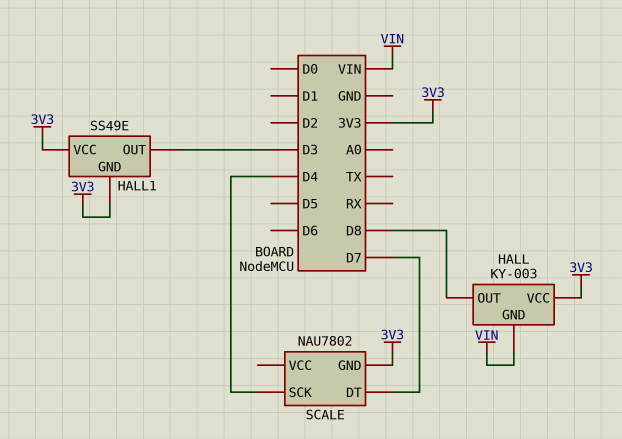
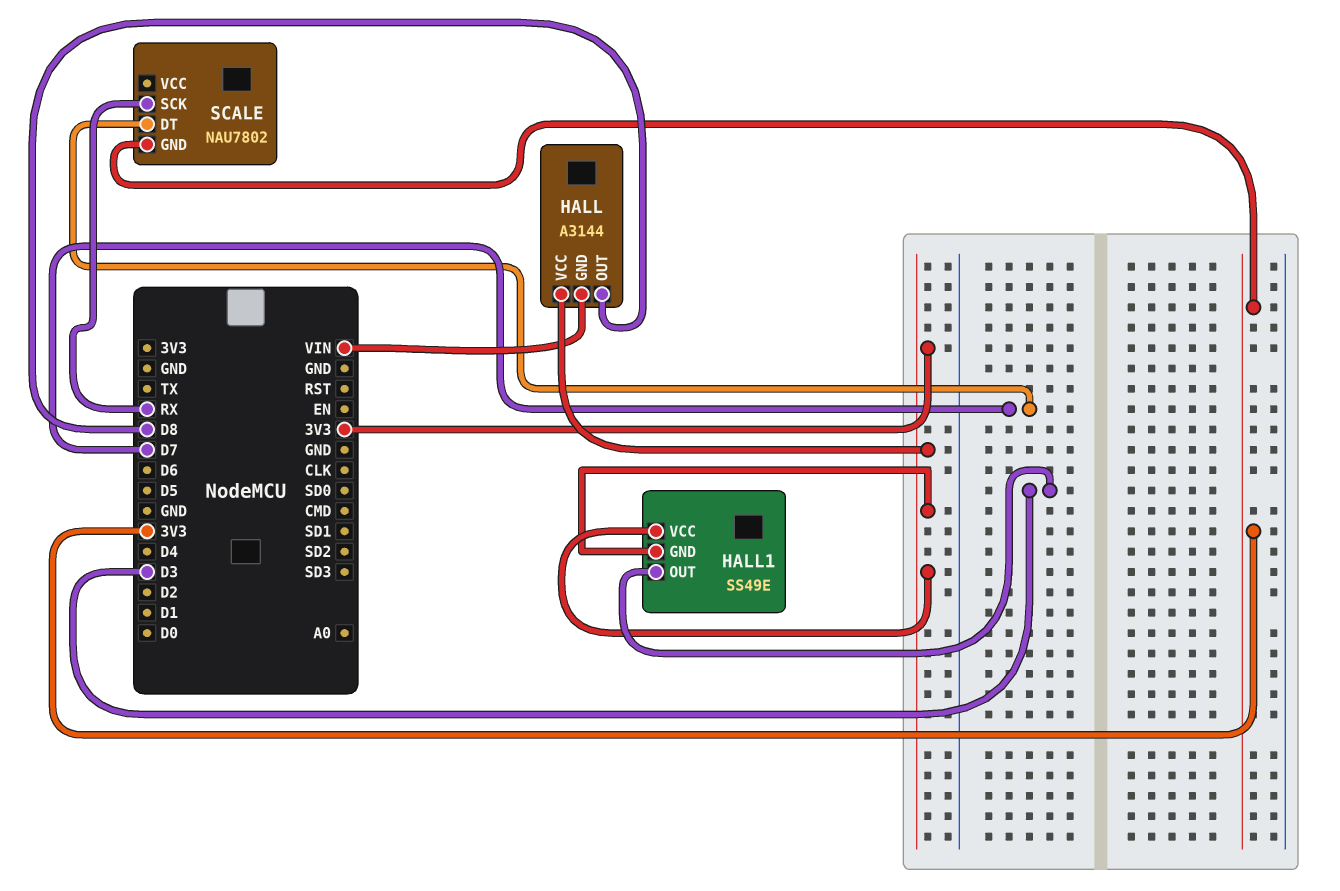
HALL: KY-003 -> A3144
SCALE pin SCK: D4 -> RX

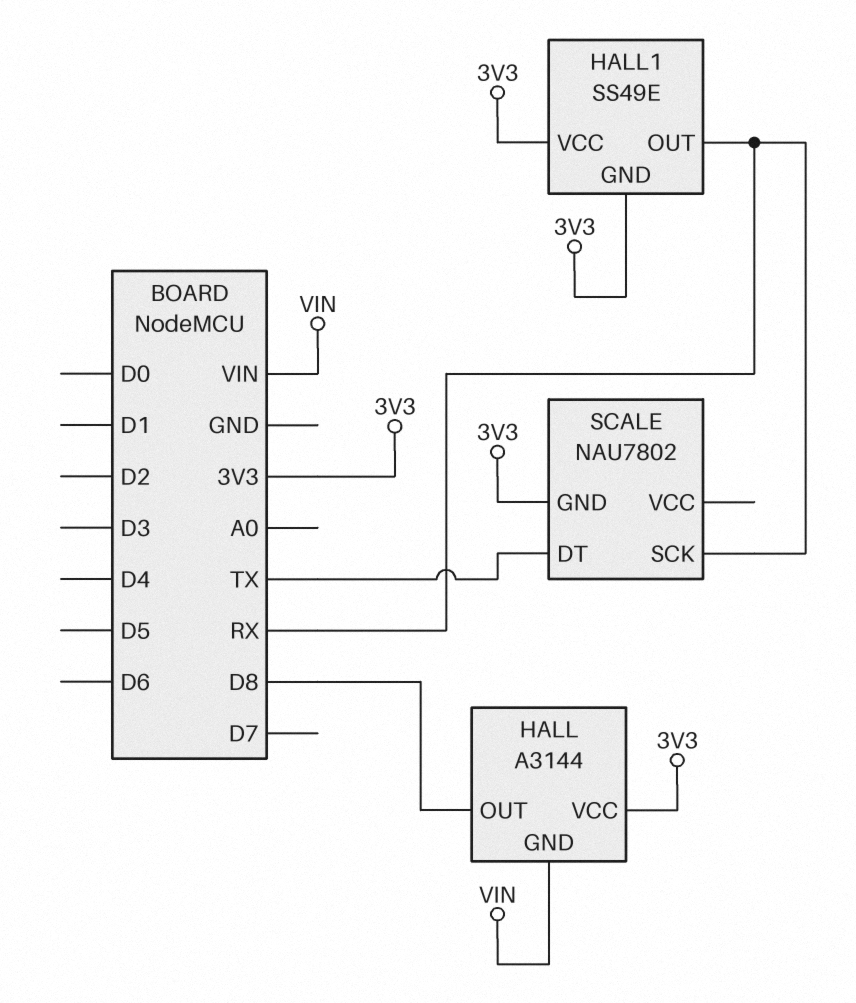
HALL1 pin OUT: D3 -> RX
SCALE pin DT: D7 -> TX

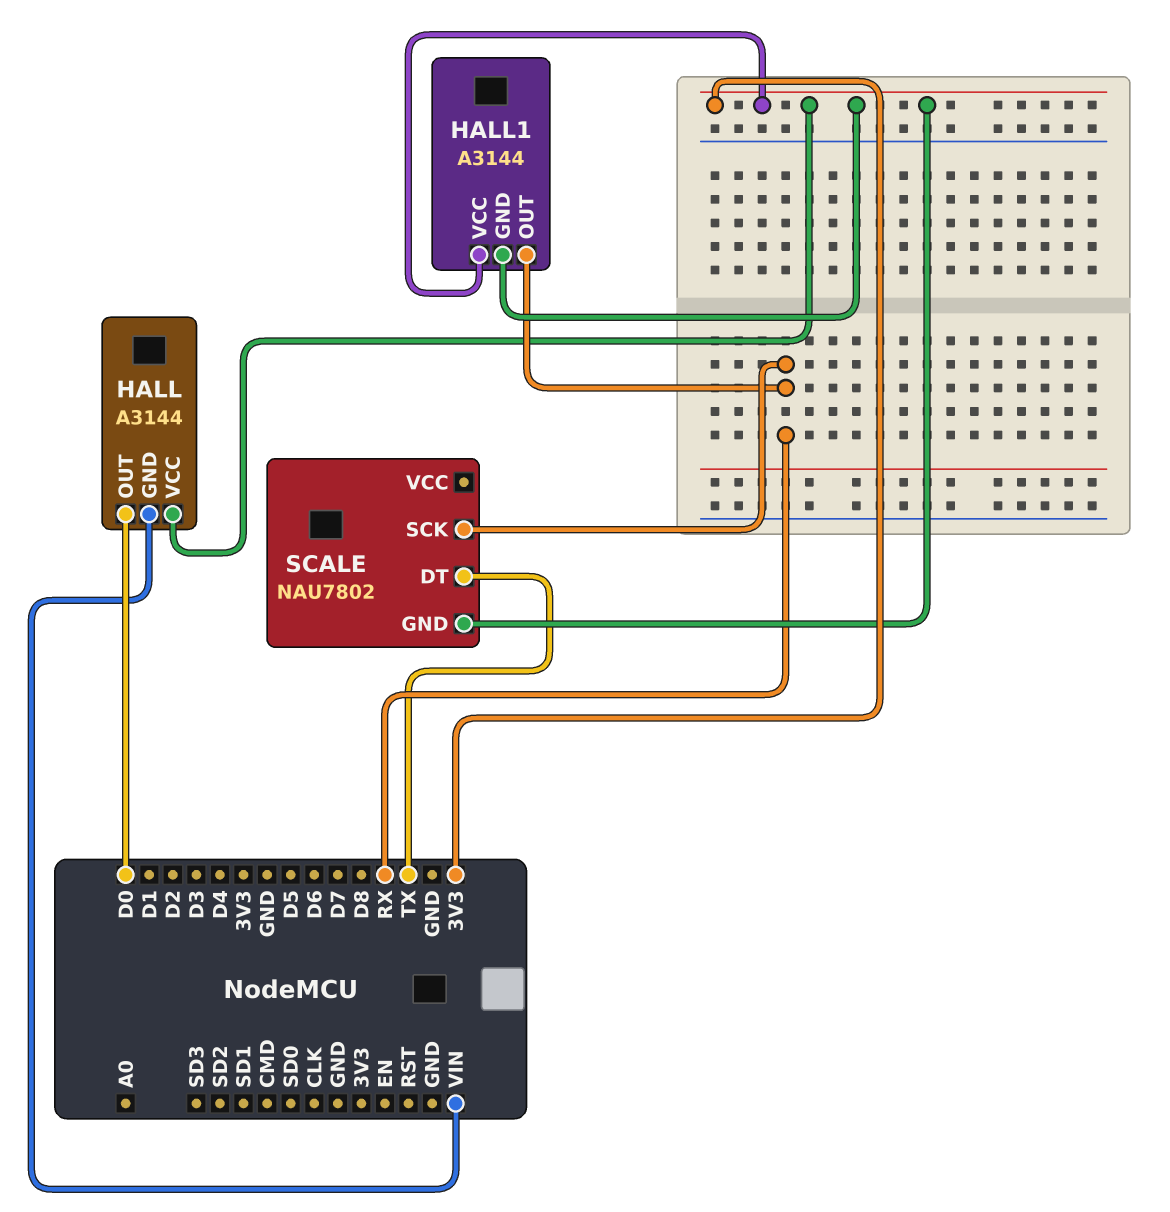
HALL pin OUT: D8 -> D0
HALL1: SS49E -> A3144

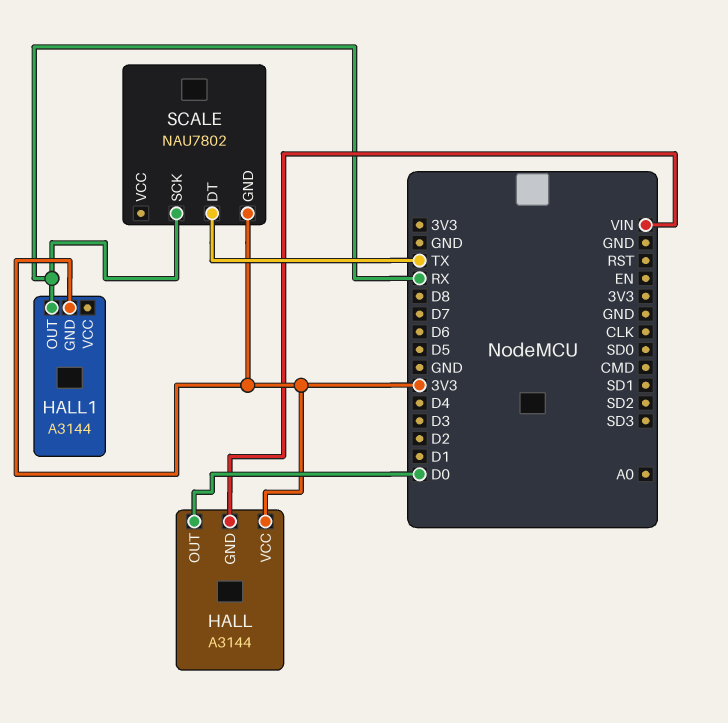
HALL1 pin VCC: 3V3 -> none

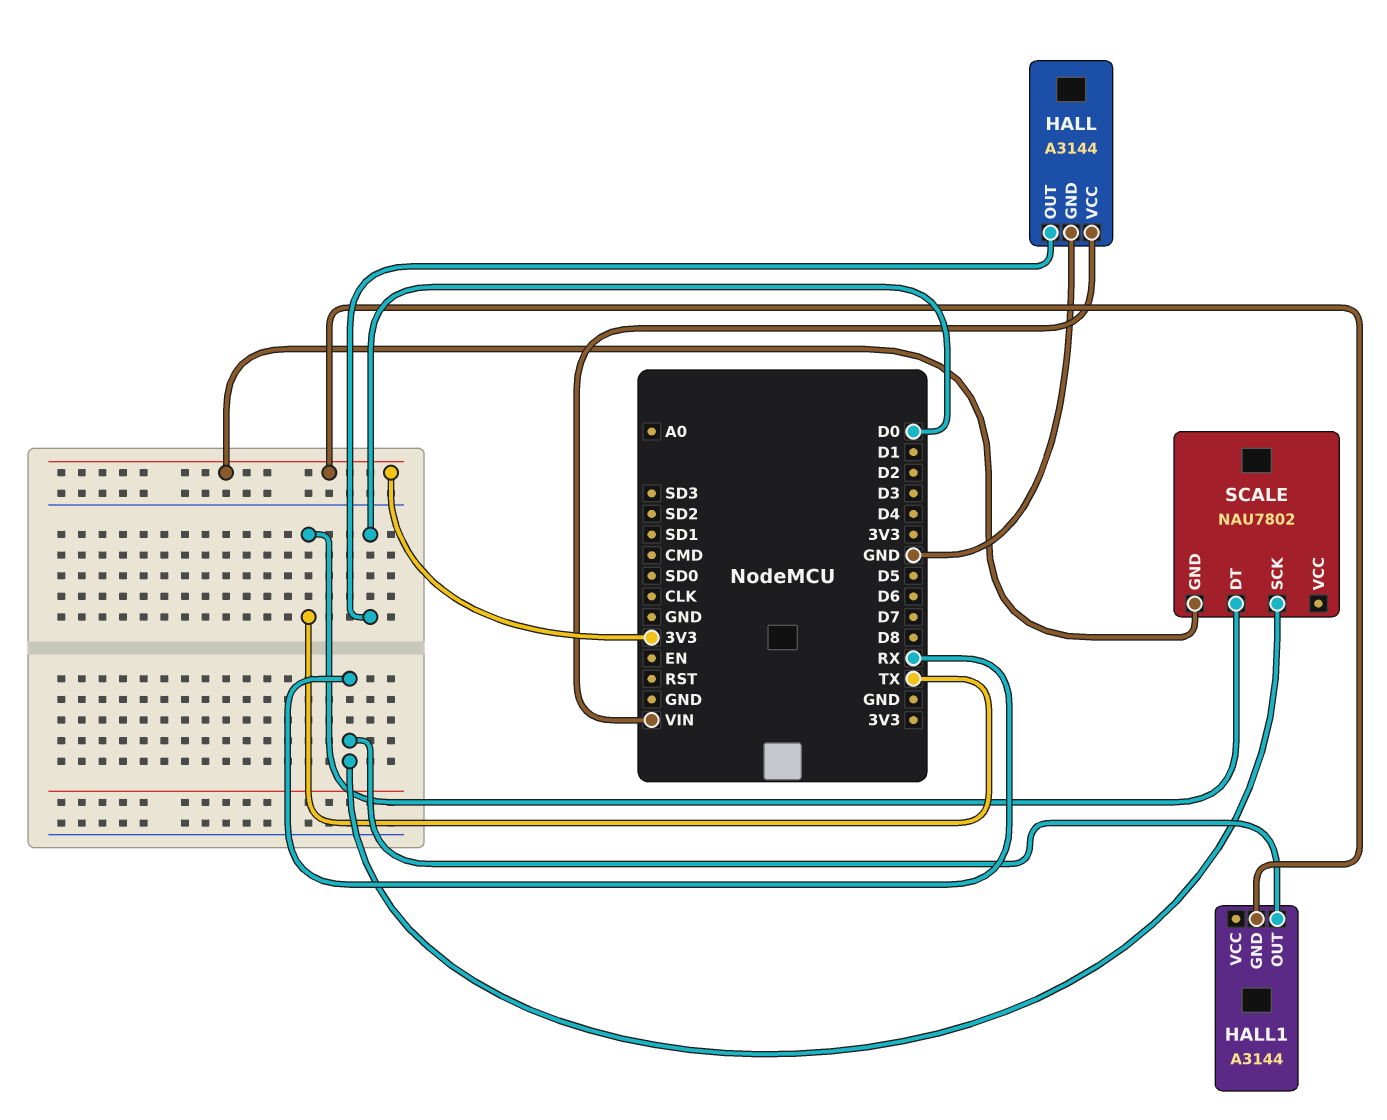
HALL pin GND: VIN -> GND
HALL pin VCC: 3V3 -> VIN

